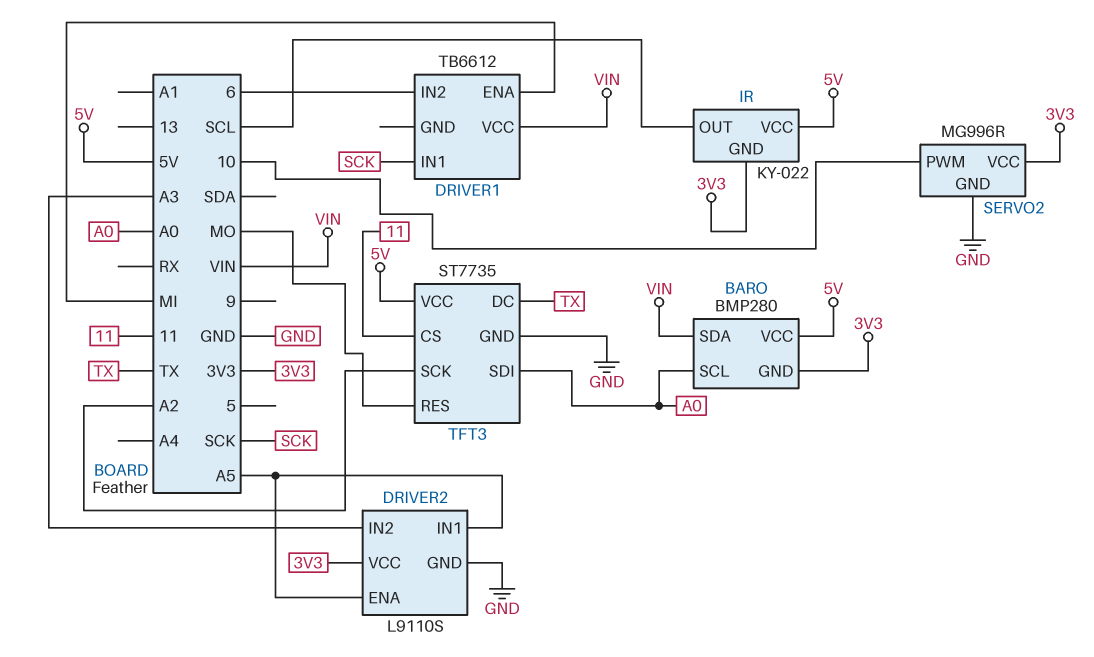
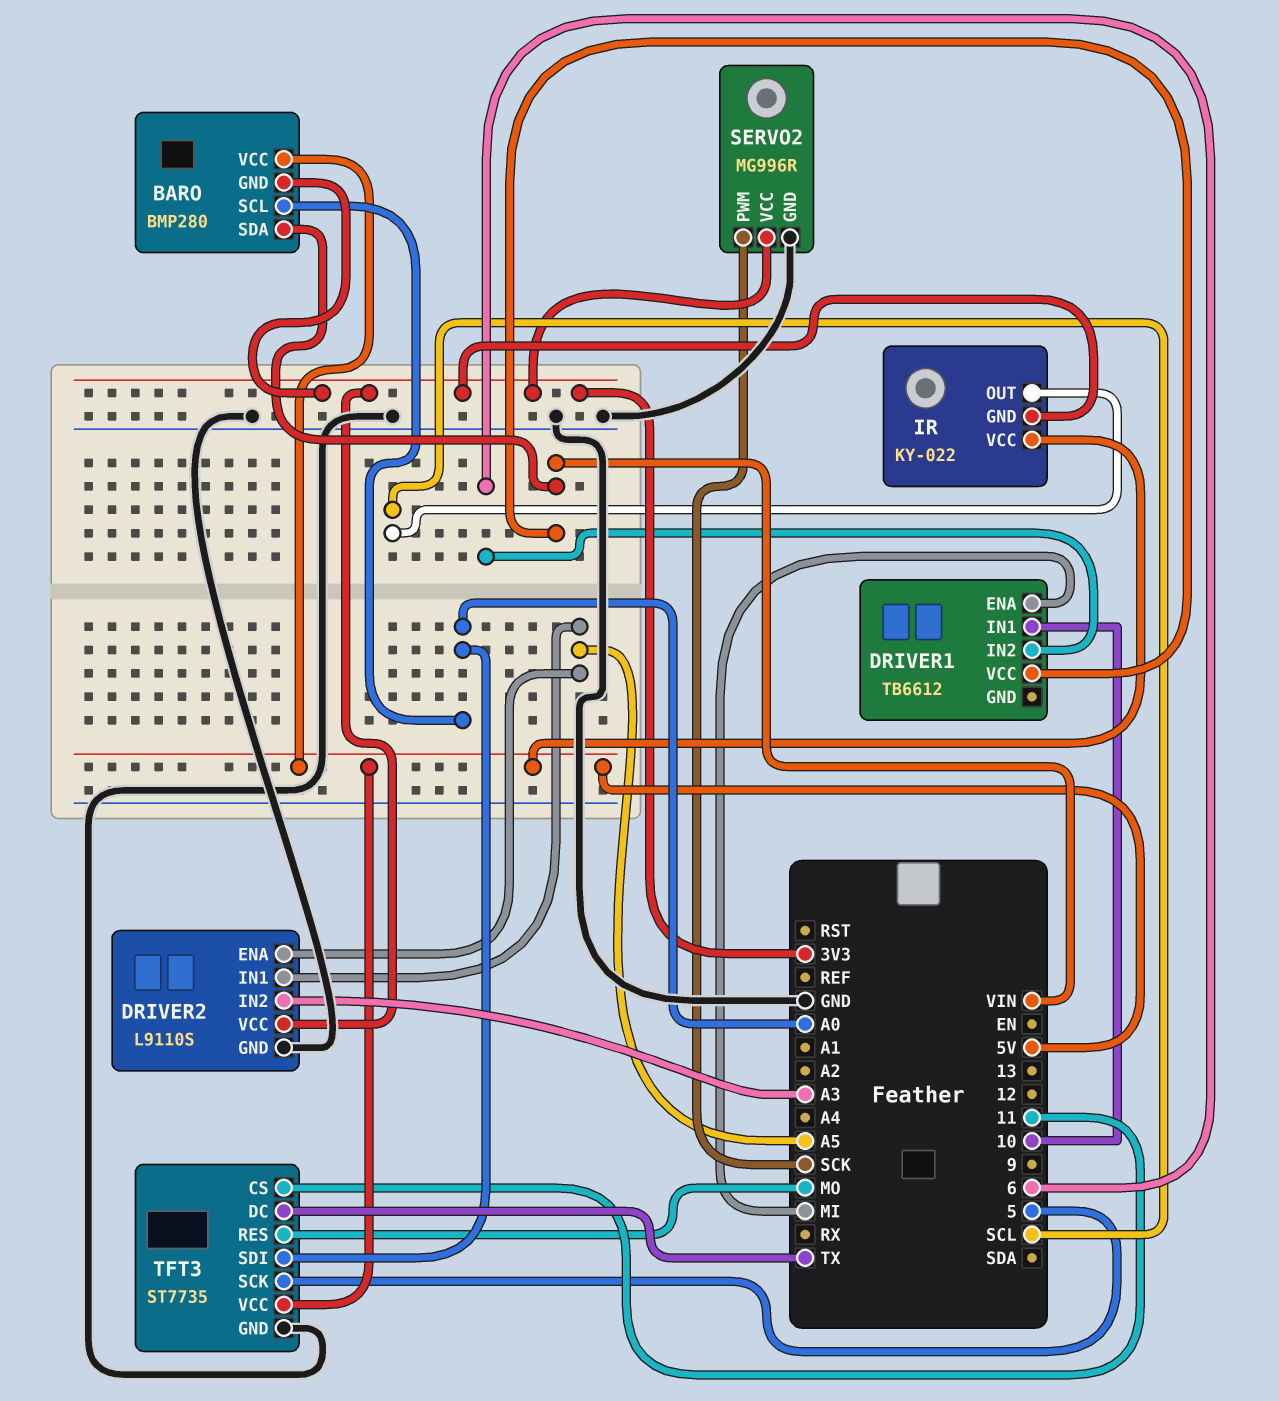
DRIVER1 pin IN1: SCK -> 10
SERVO2 pin PWM: 10 -> SCK
TFT3 pin SCK: A2 -> 5

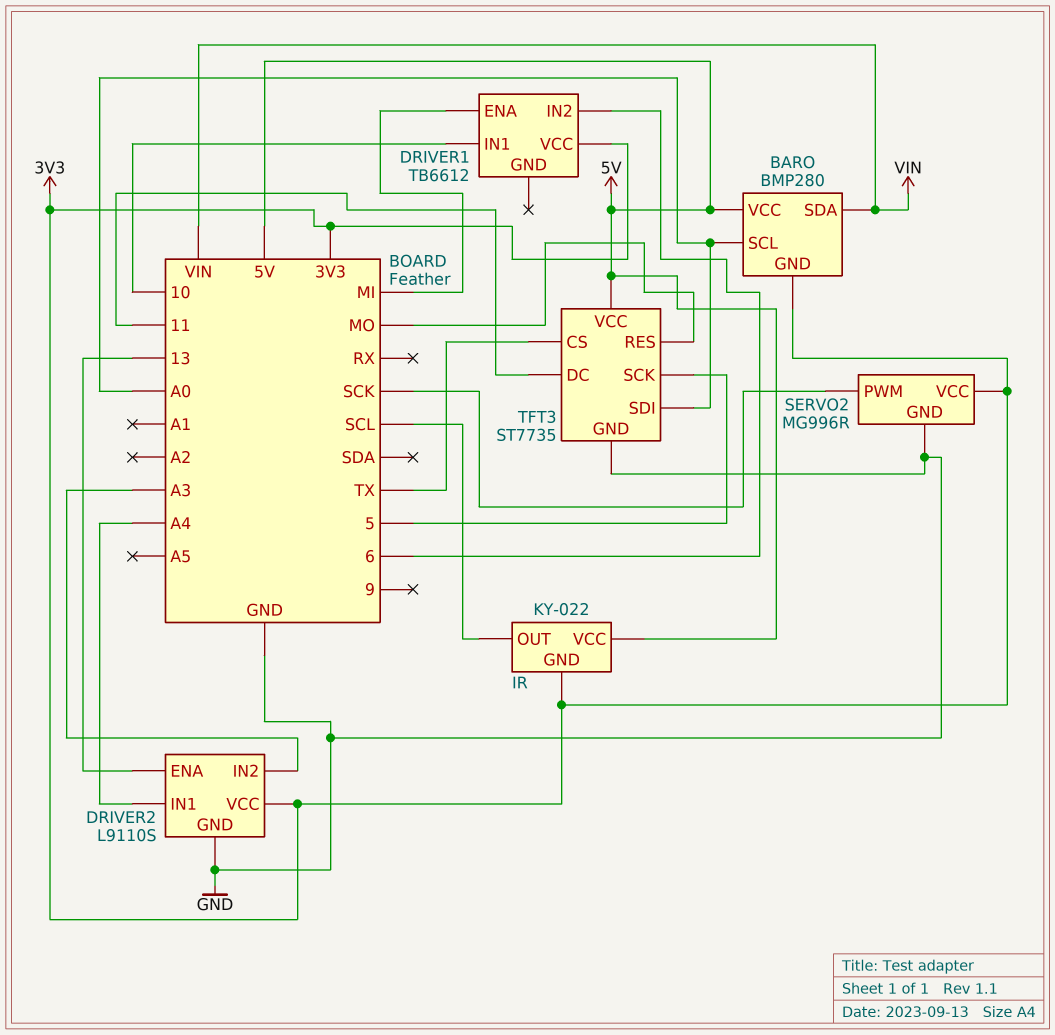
DRIVER1 pin VCC: VIN -> 3V3
DRIVER2 pin ENA: A5 -> 13
DRIVER2 pin IN1: A5 -> A4
TFT3 pin CS: 11 -> TX
TFT3 pin DC: TX -> 11

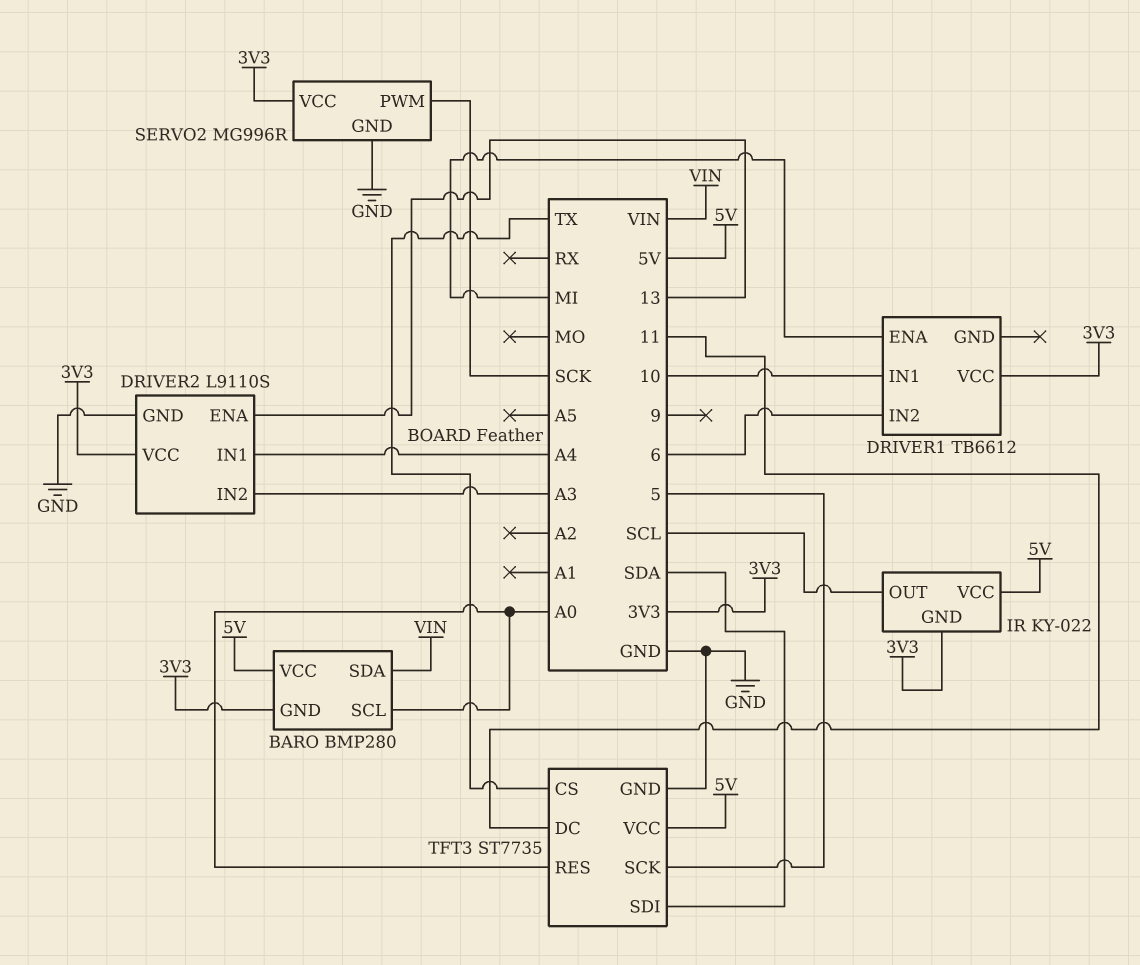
TFT3 pin RES: MO -> A0
TFT3 pin SDI: A0 -> SDA

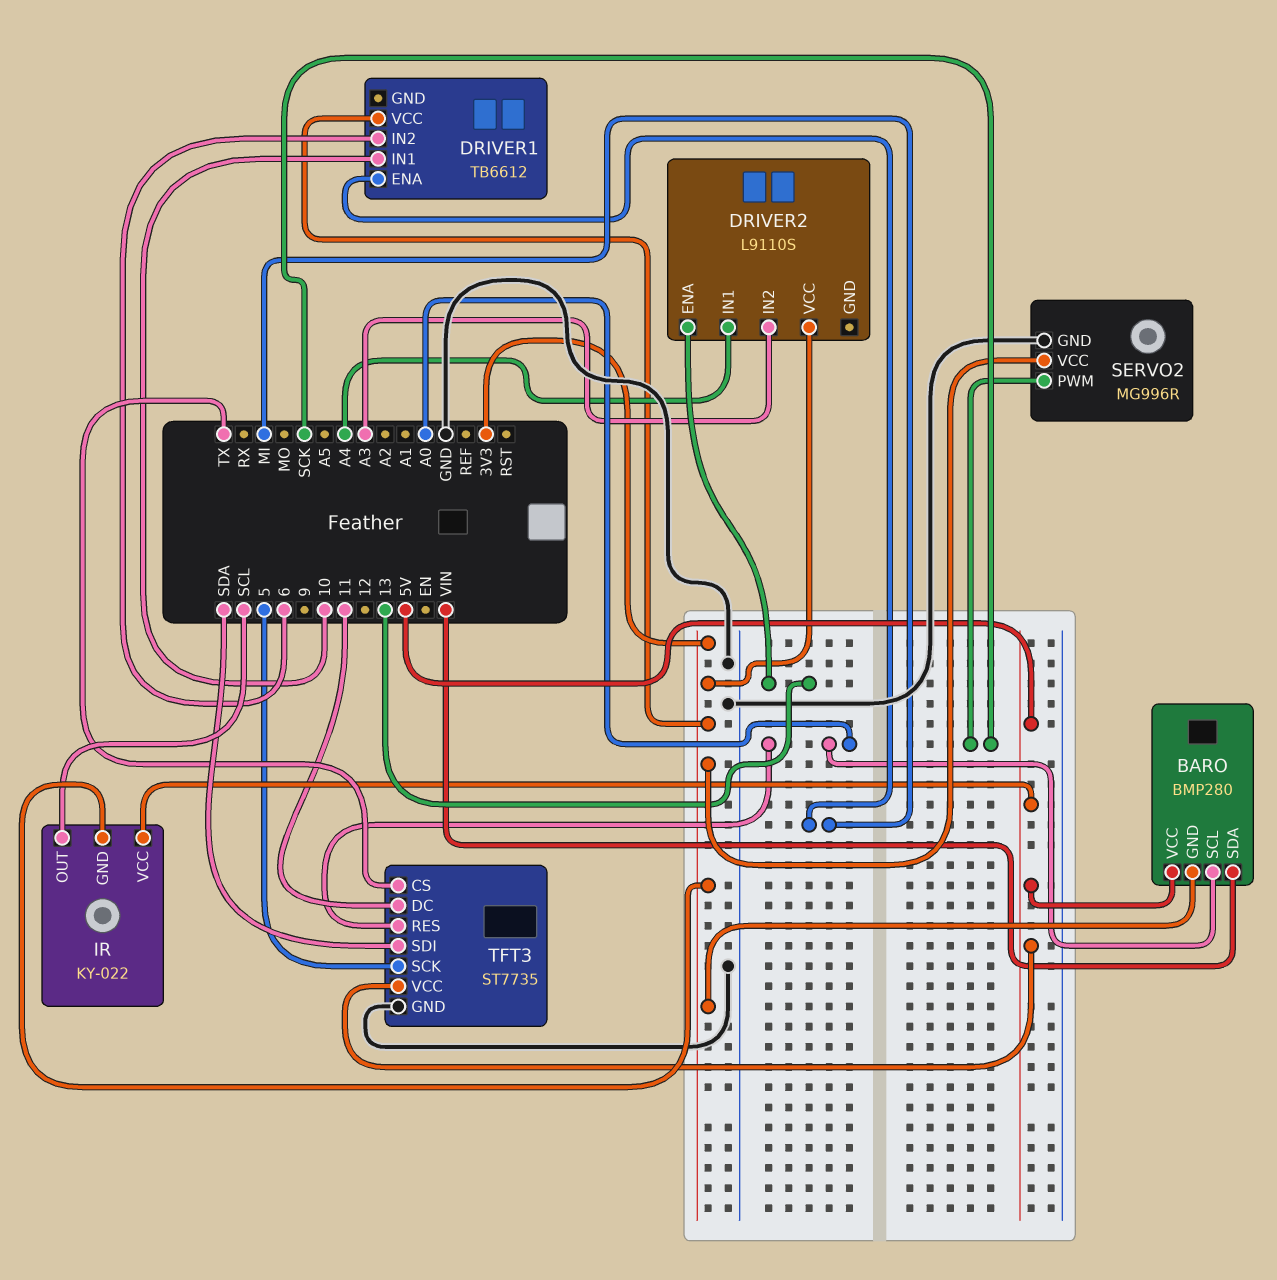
DRIVER2 pin GND: GND -> none

